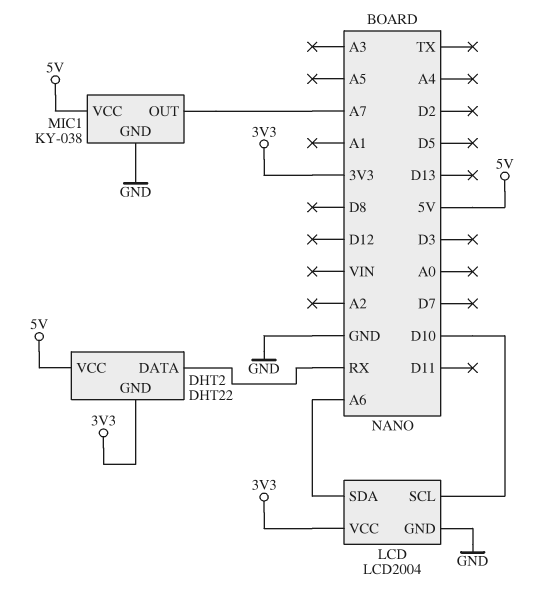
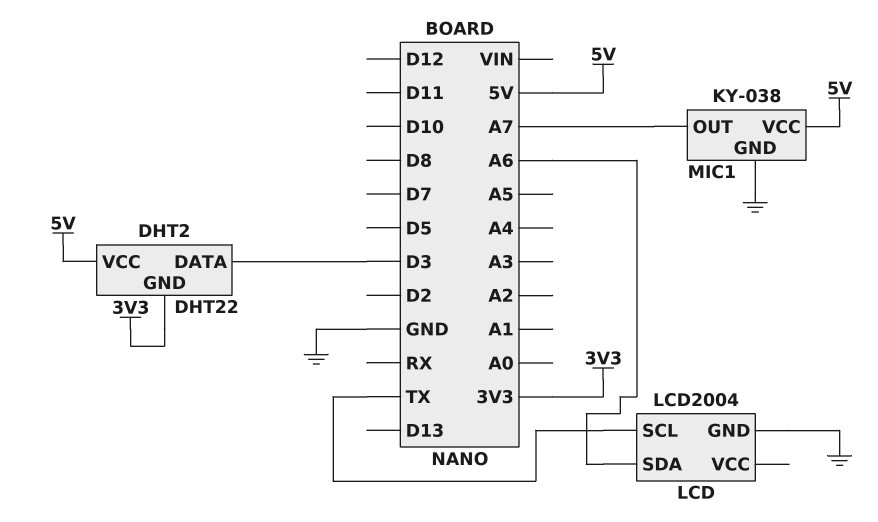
DHT2 pin DATA: RX -> D3
LCD pin SCL: D10 -> TX
LCD pin VCC: 3V3 -> none

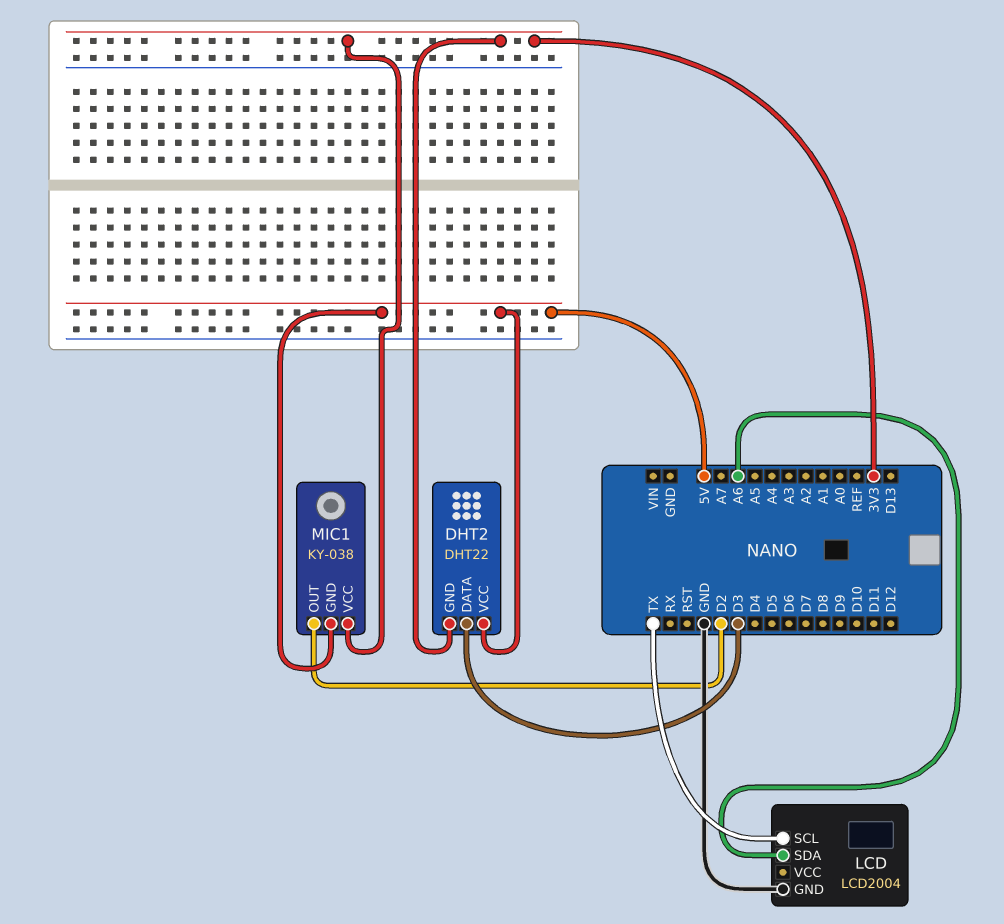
MIC1 pin GND: GND -> 5V
MIC1 pin OUT: A7 -> D2
MIC1 pin VCC: 5V -> 3V3

